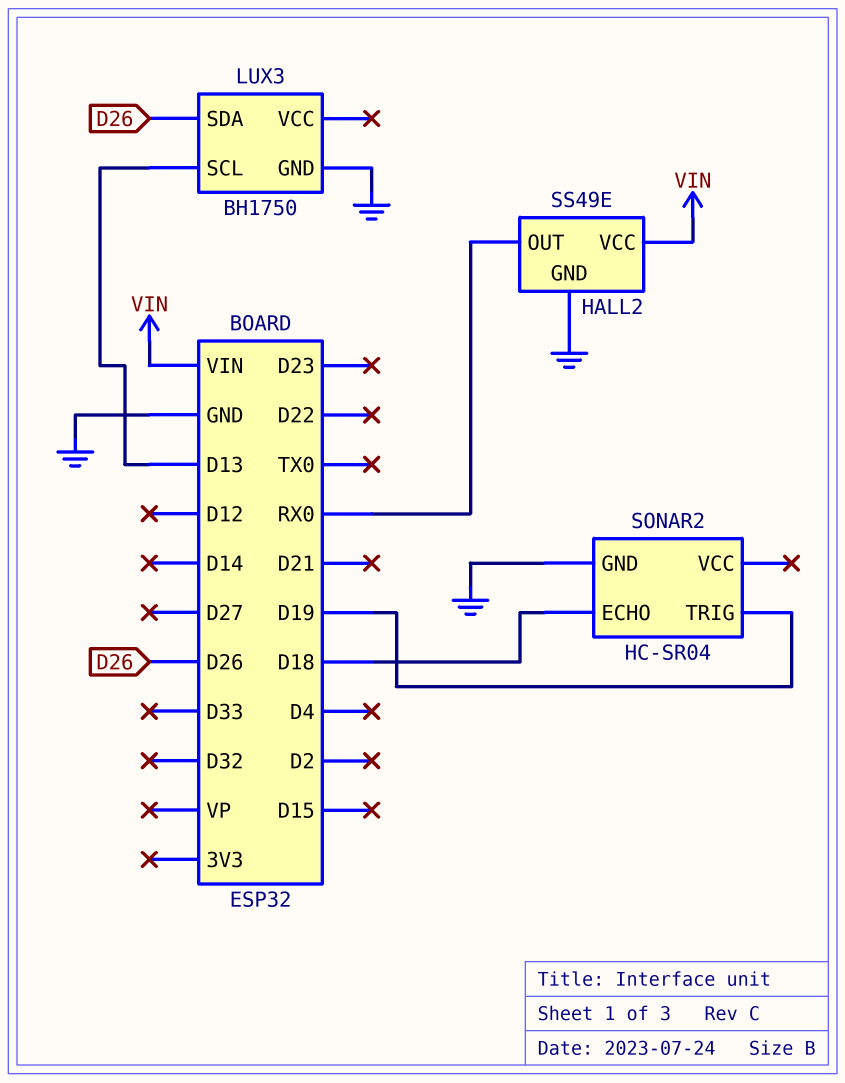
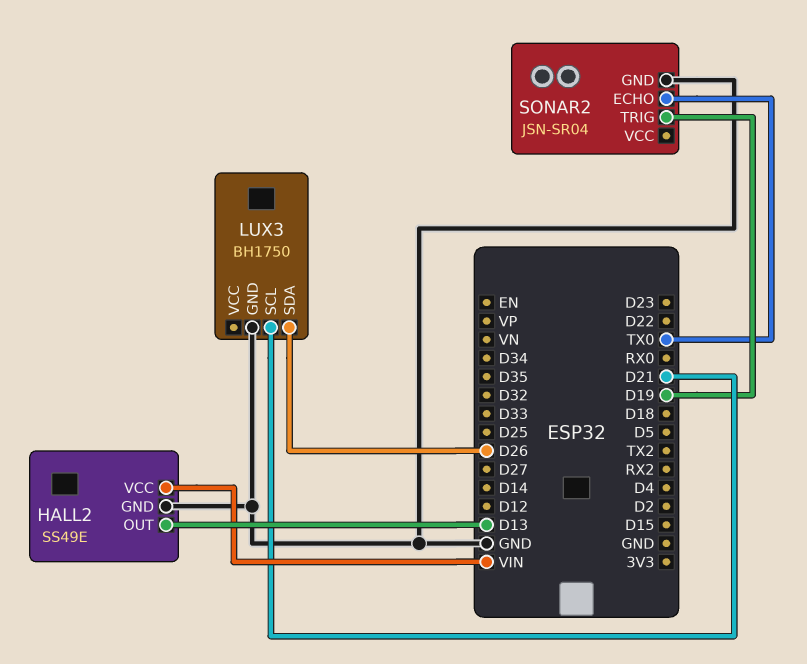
HALL2 pin OUT: RX0 -> D13
LUX3 pin SCL: D13 -> D21
SONAR2: HC-SR04 -> JSN-SR04
SONAR2 pin ECHO: D18 -> TX0

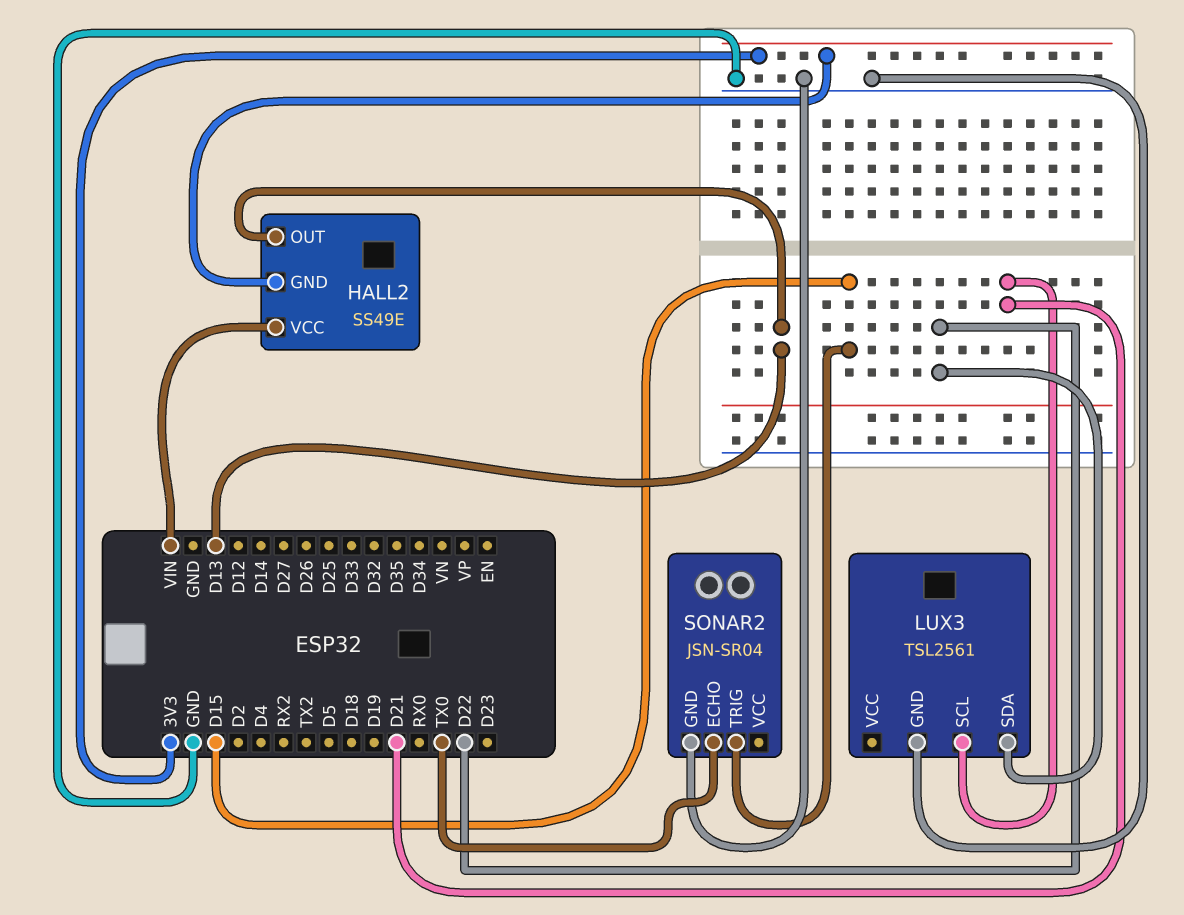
HALL2 pin GND: GND -> 3V3
LUX3: BH1750 -> TSL2561
LUX3 pin SDA: D26 -> D22
SONAR2 pin TRIG: D19 -> D15

